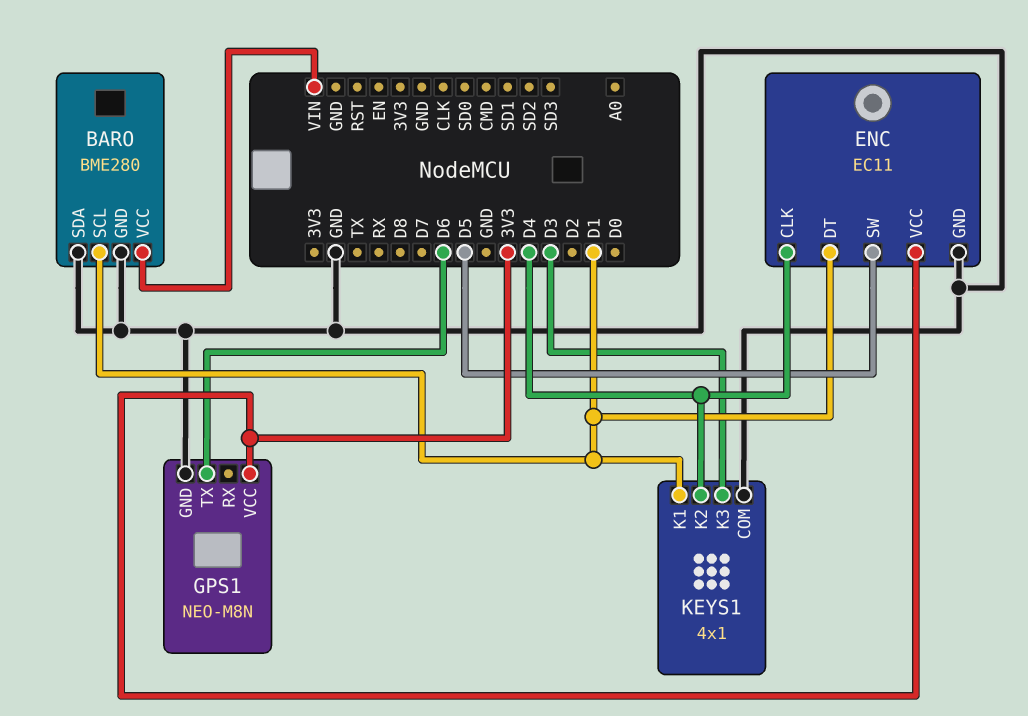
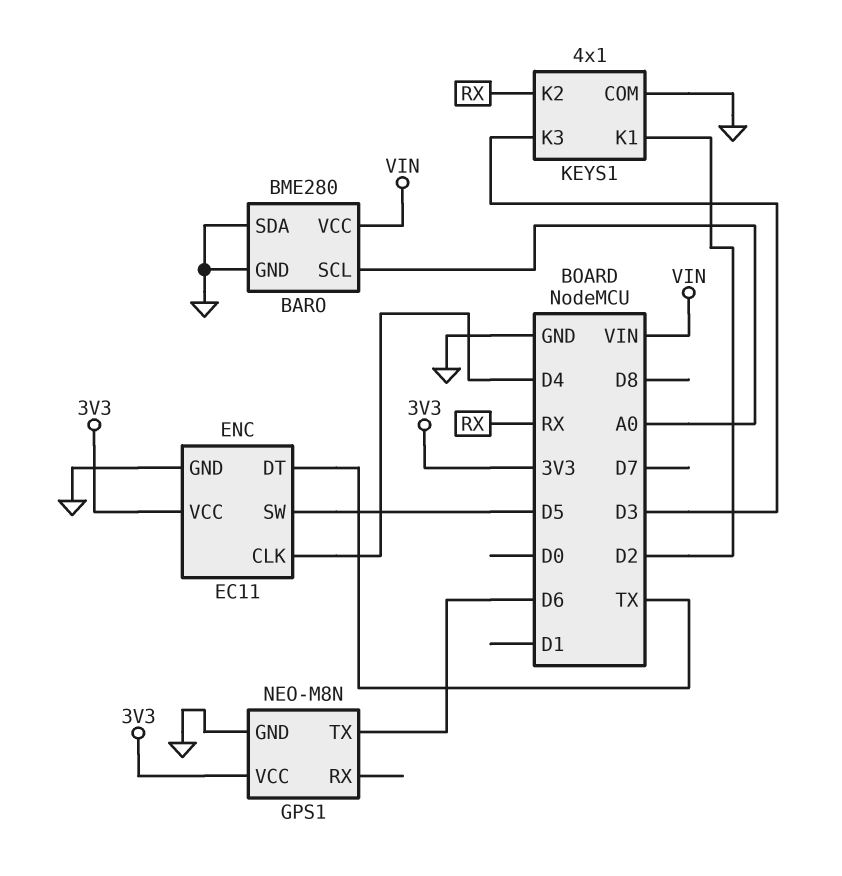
BARO pin SCL: D1 -> A0
ENC pin DT: D1 -> TX
KEYS1 pin K1: D1 -> D2
KEYS1 pin K2: D4 -> RX

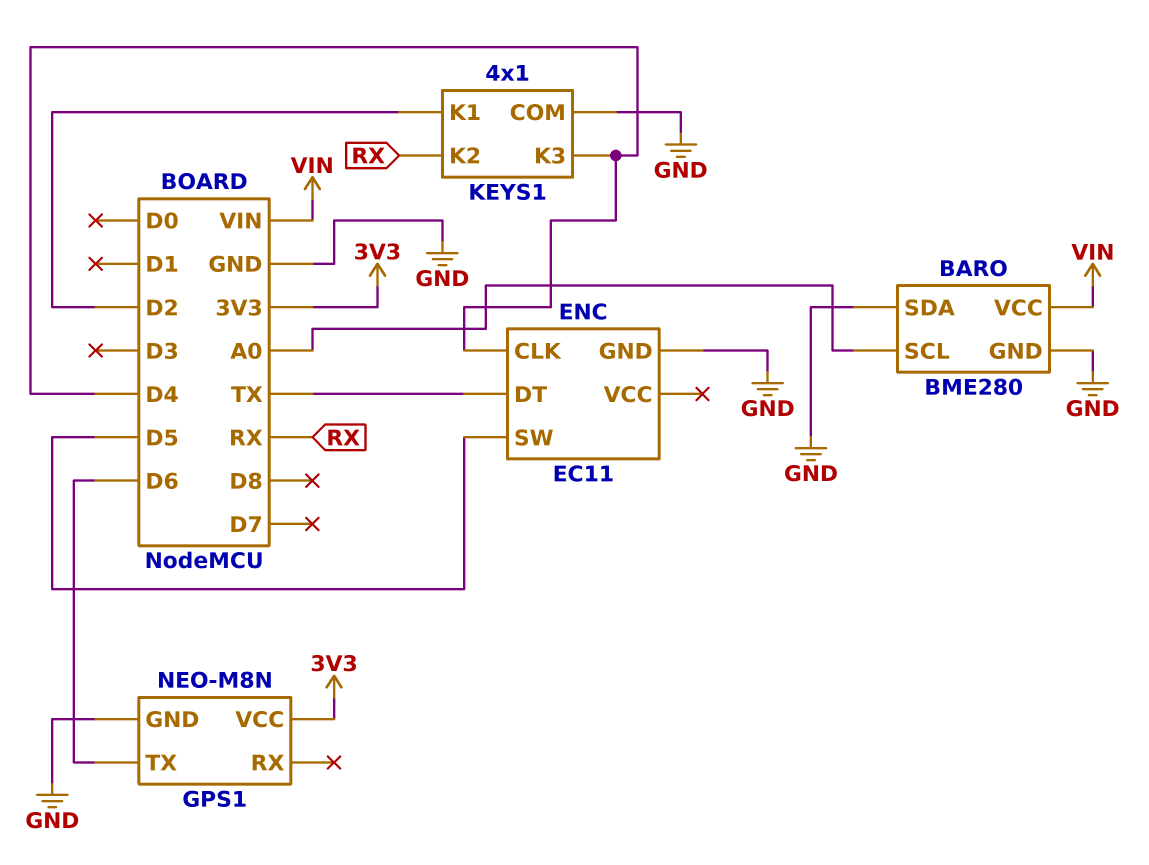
ENC pin VCC: 3V3 -> none
KEYS1 pin K3: D3 -> D4

